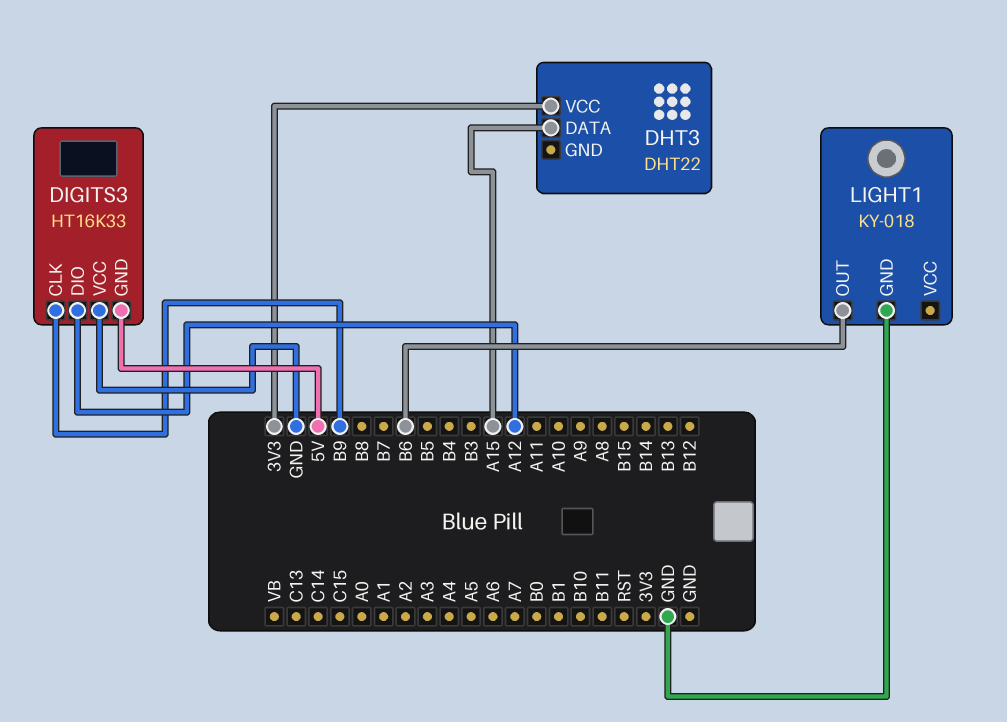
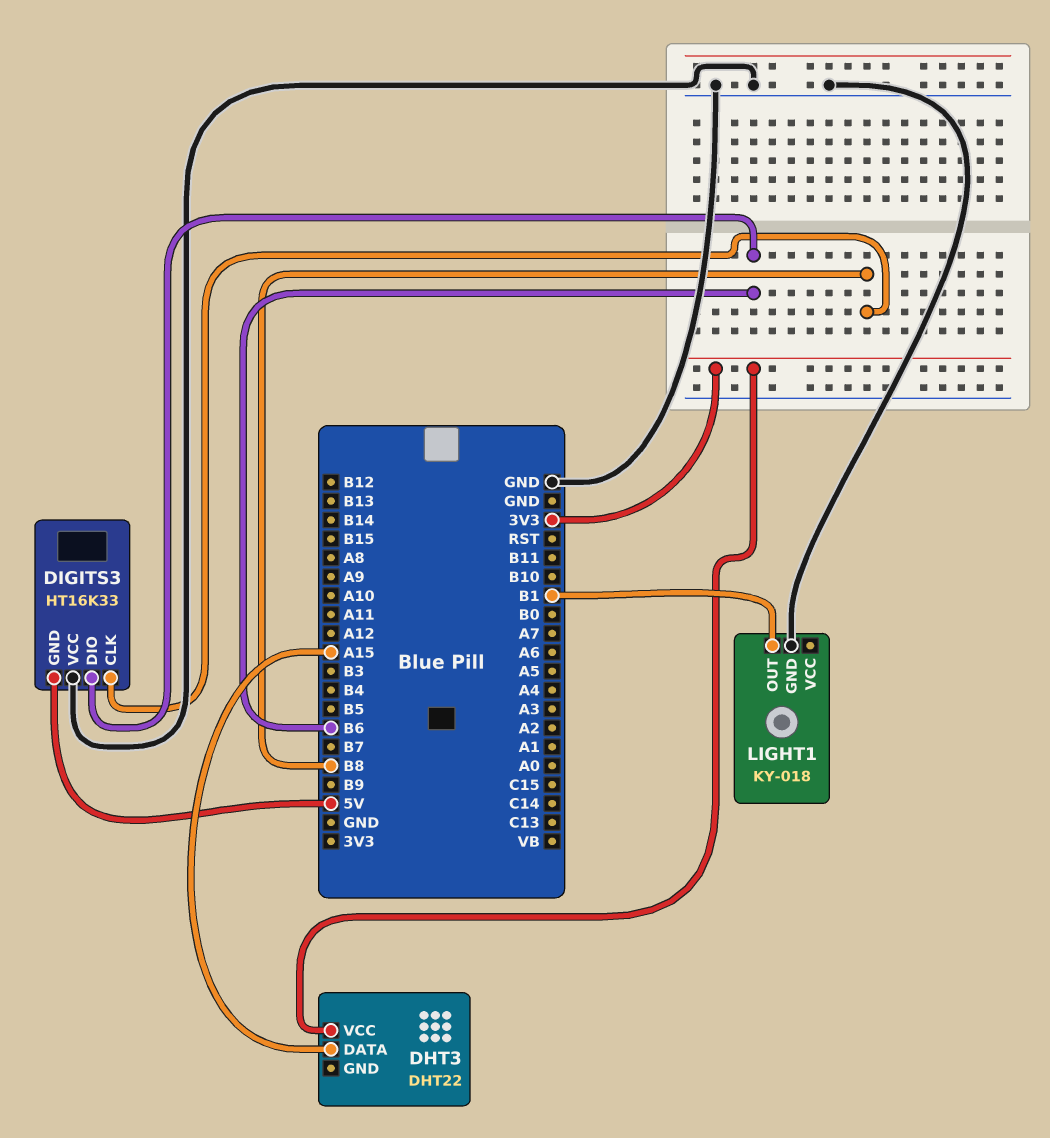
DIGITS3 pin CLK: B9 -> B8
DIGITS3 pin DIO: A12 -> B6
LIGHT1 pin OUT: B6 -> B1

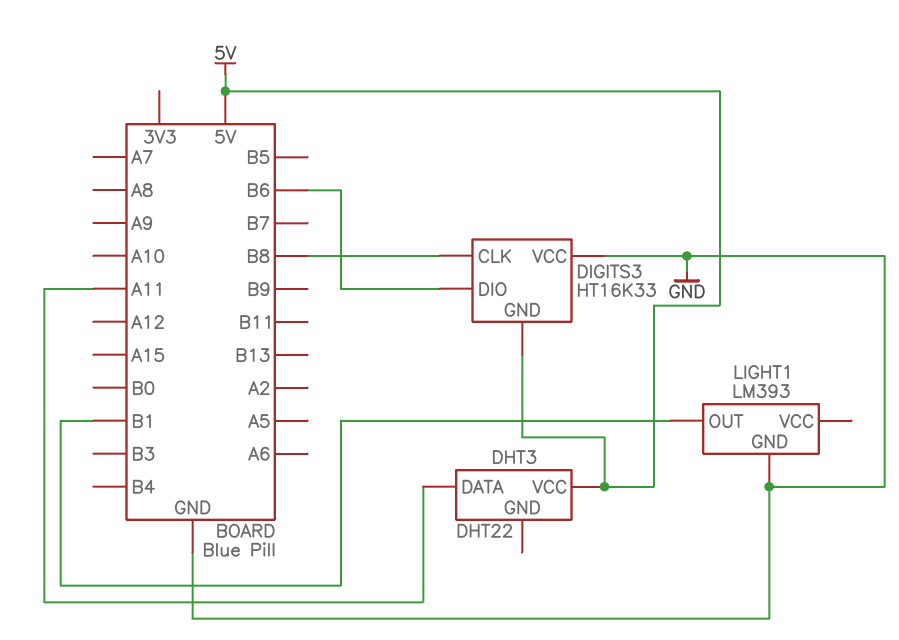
DHT3 pin DATA: A15 -> A11
DHT3 pin VCC: 3V3 -> 5V
LIGHT1: KY-018 -> LM393

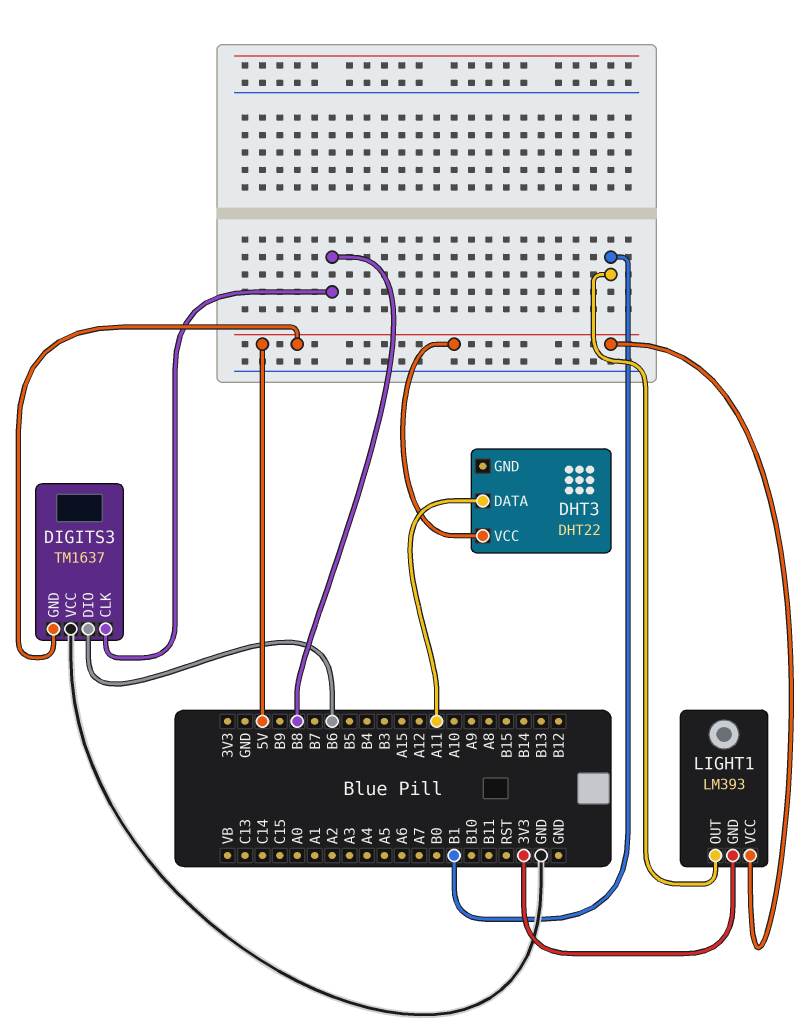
DIGITS3: HT16K33 -> TM1637
LIGHT1 pin GND: GND -> 3V3
LIGHT1 pin VCC: none -> 5V

